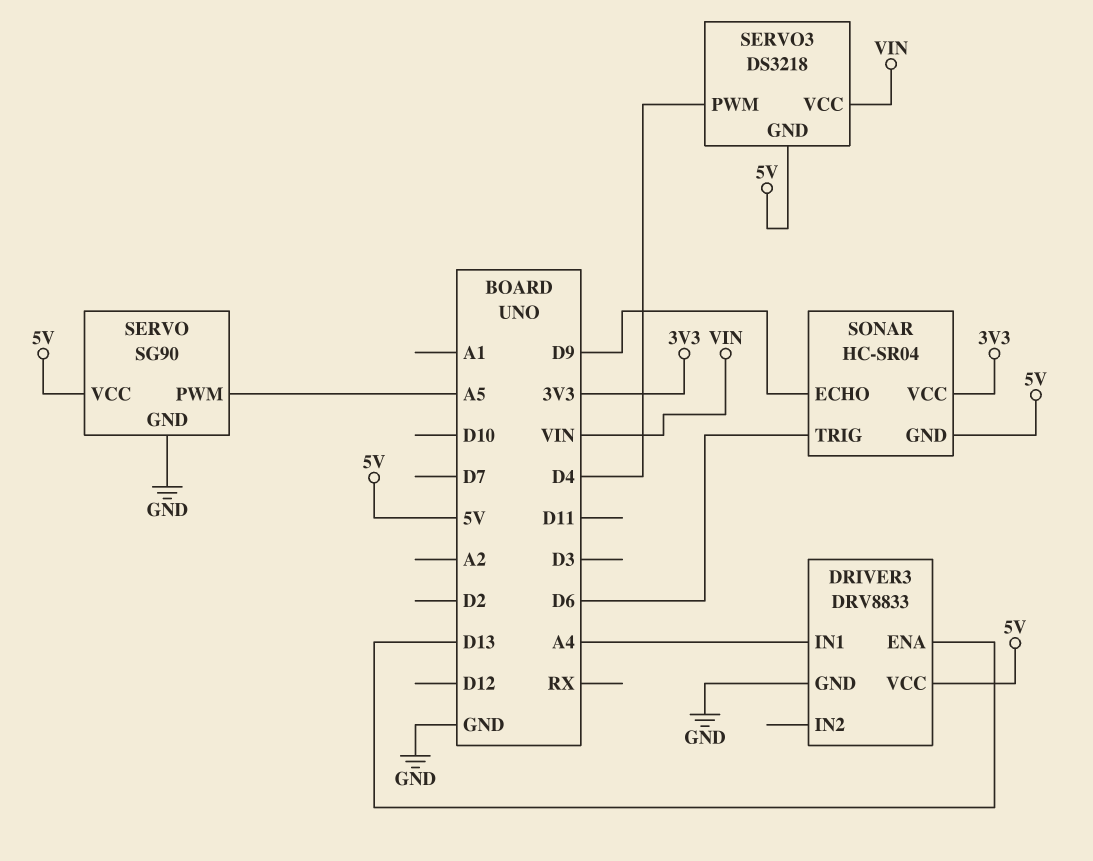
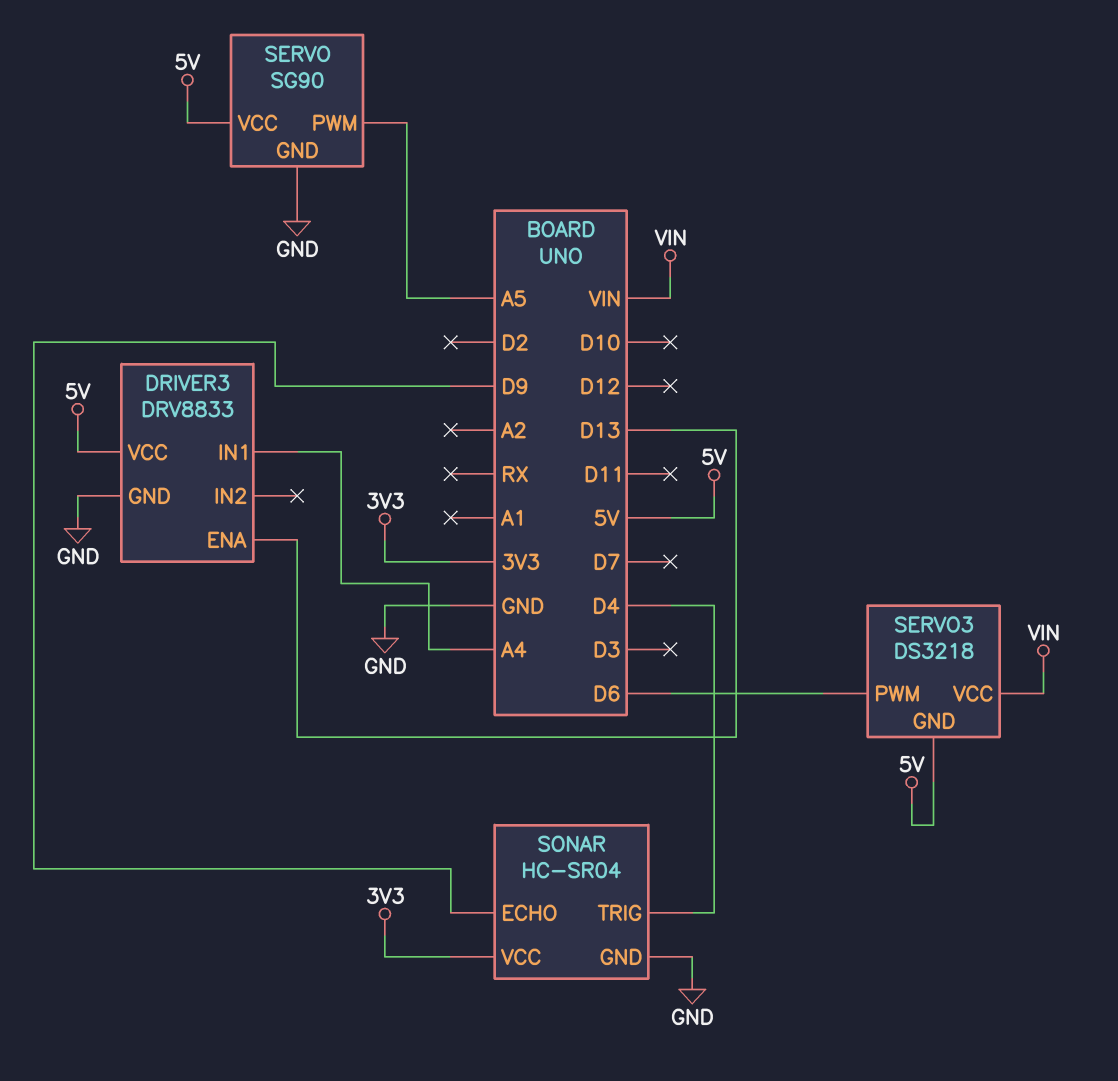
SERVO3 pin PWM: D4 -> D6
SONAR pin GND: 5V -> GND
SONAR pin TRIG: D6 -> D4

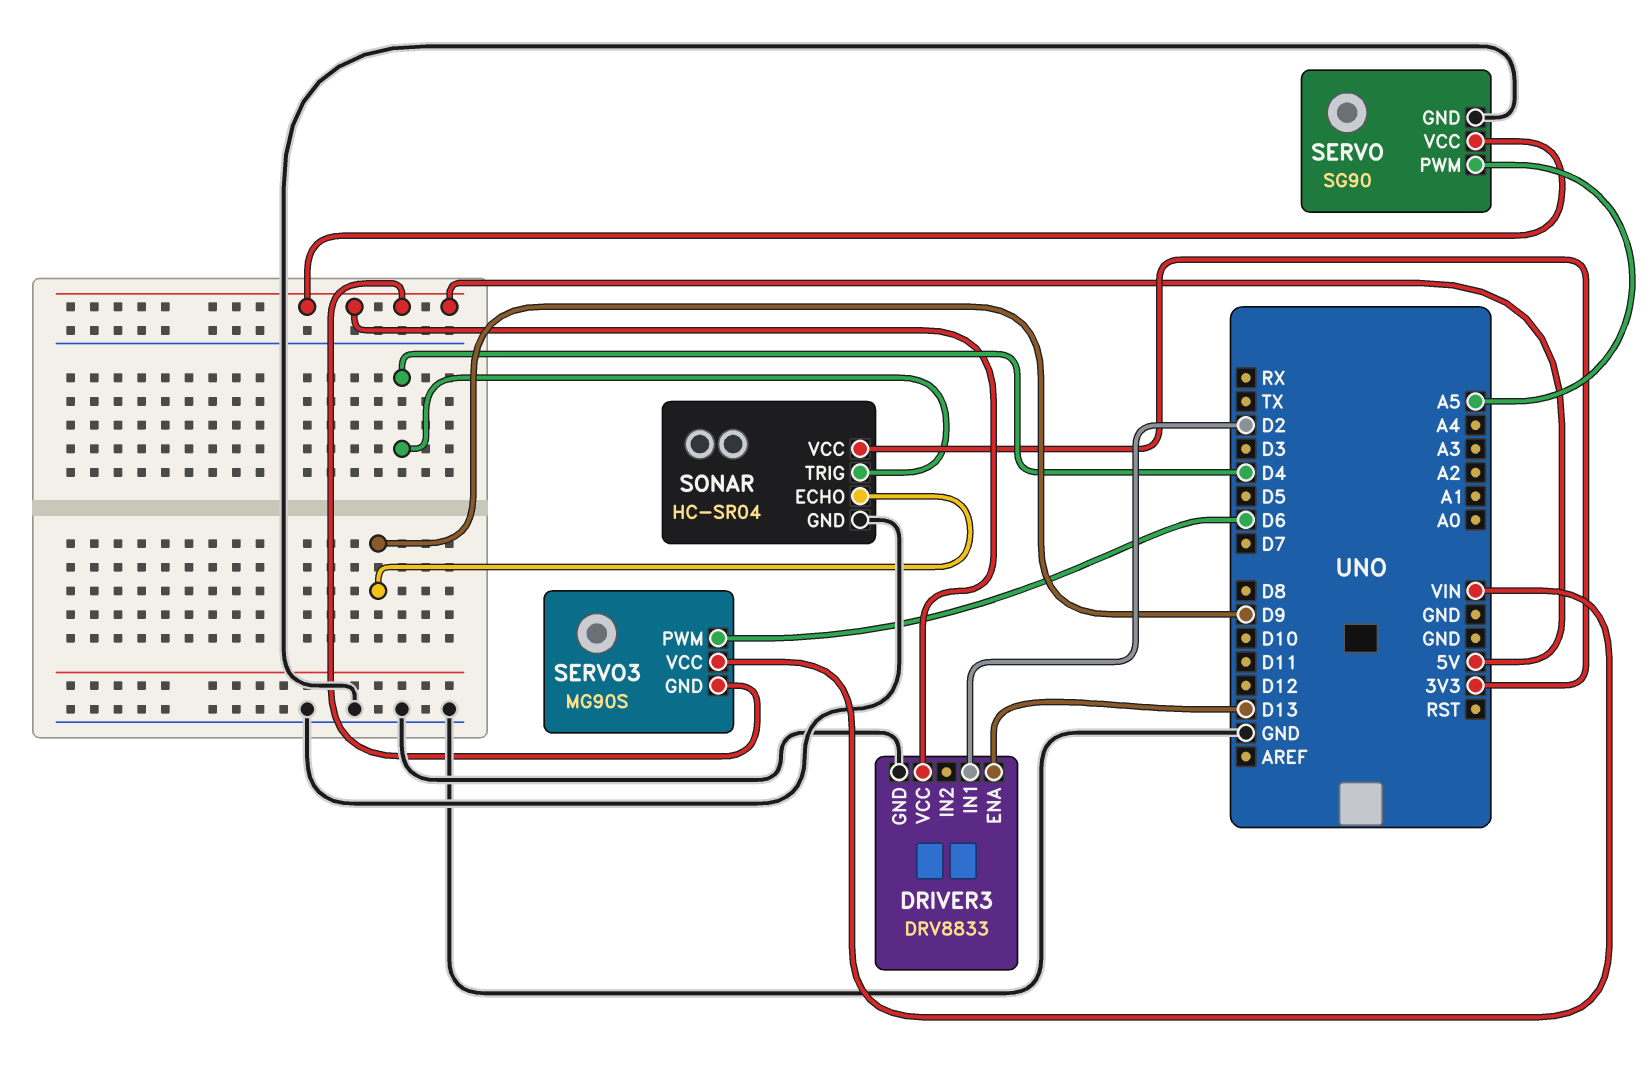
DRIVER3 pin IN1: A4 -> D2
SERVO3: DS3218 -> MG90S

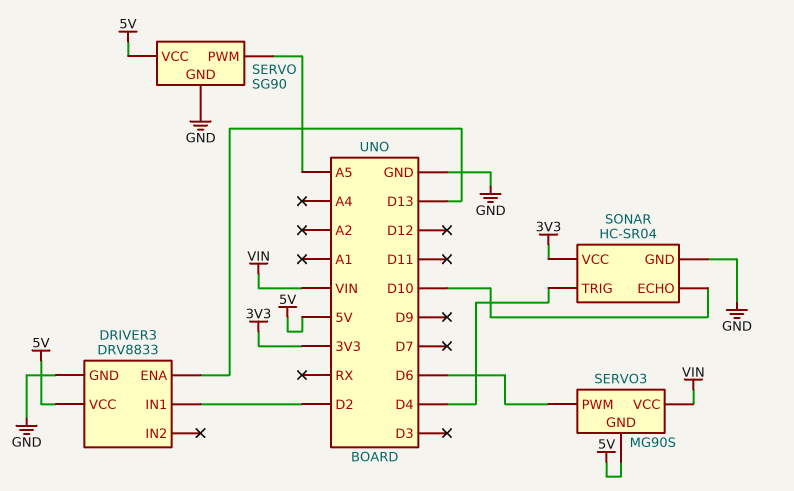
SONAR pin ECHO: D9 -> D10

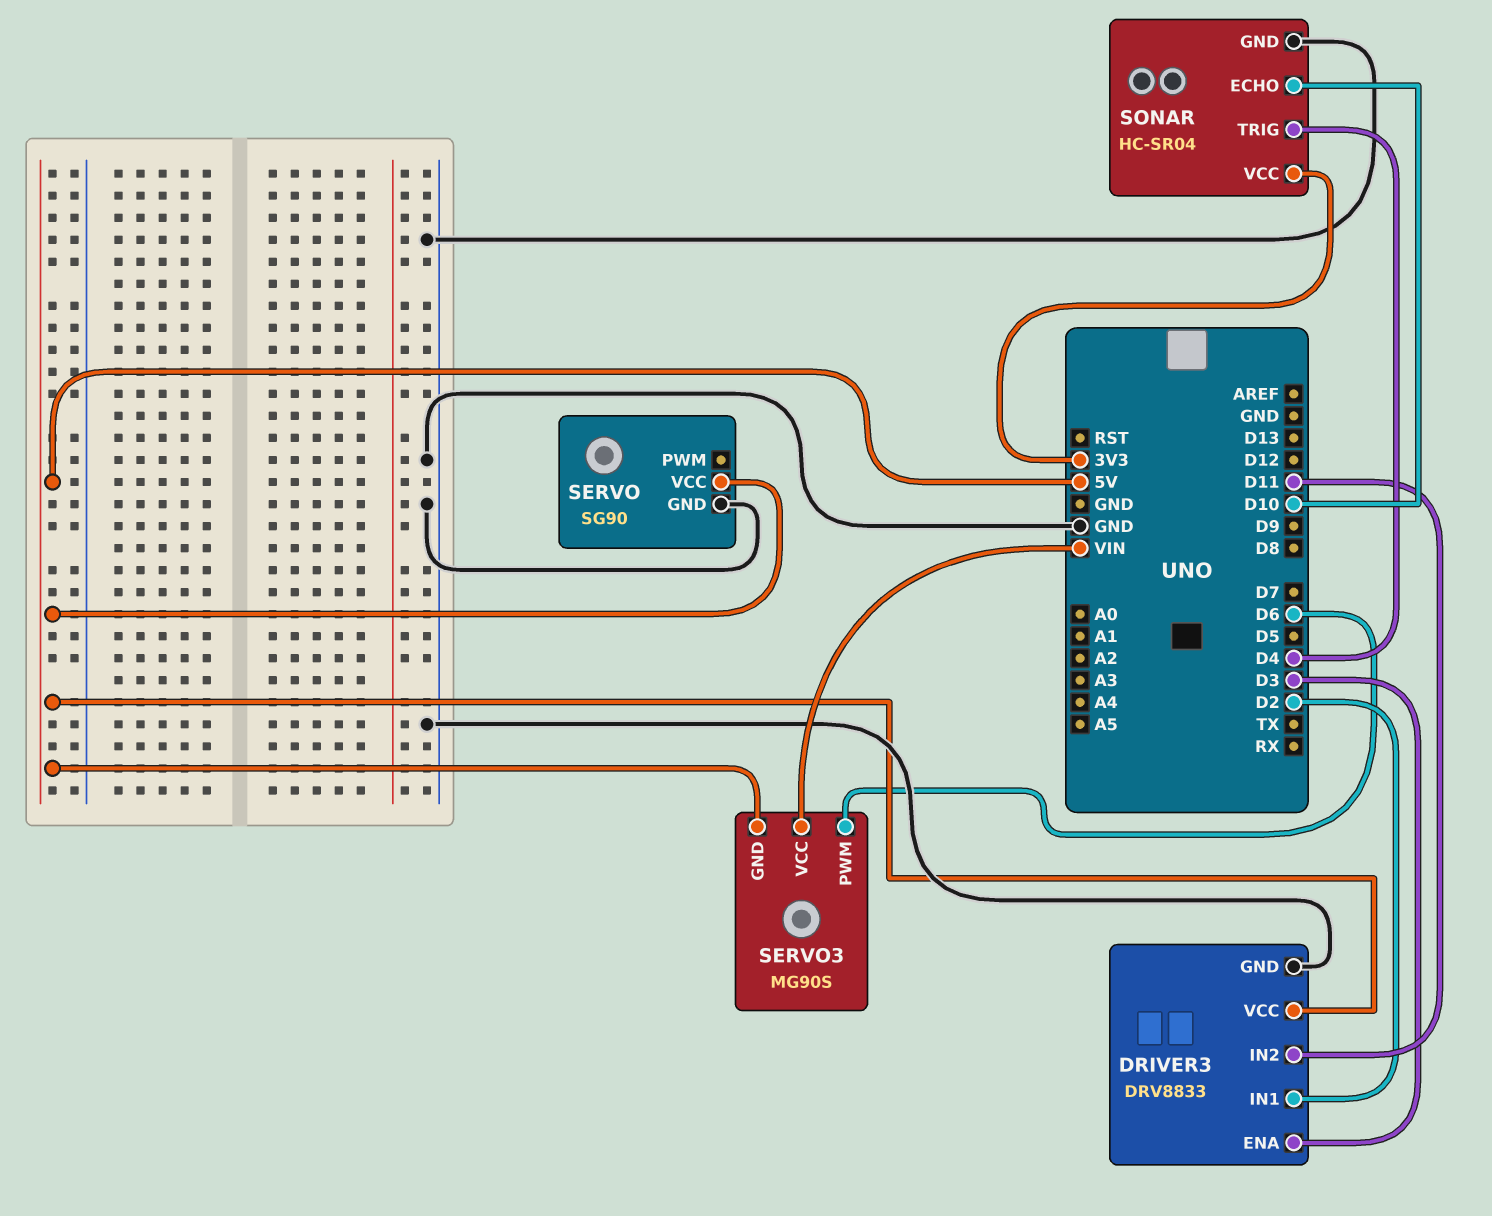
DRIVER3 pin ENA: D13 -> D3
DRIVER3 pin IN2: none -> D11
SERVO pin PWM: A5 -> none

